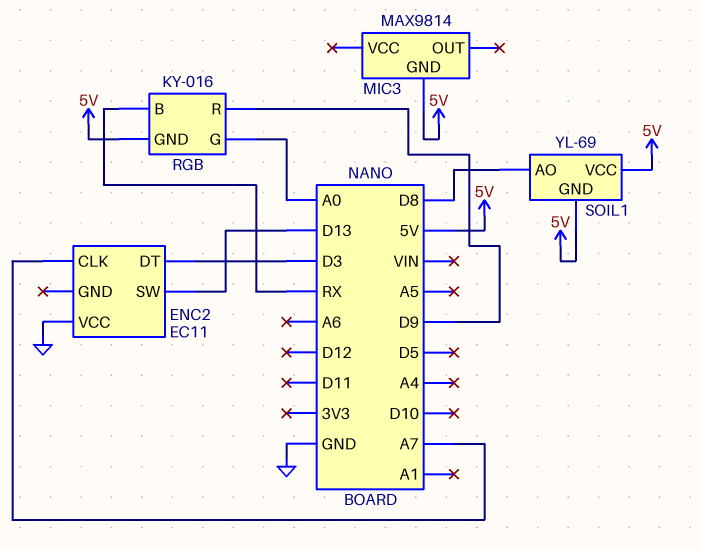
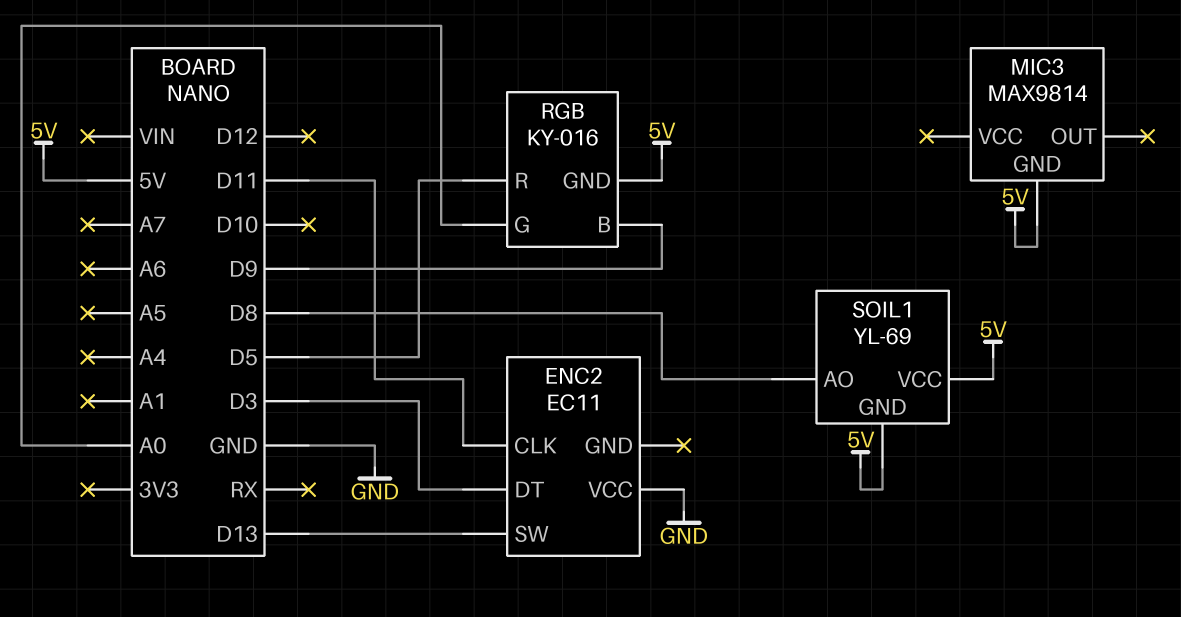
ENC2 pin CLK: A7 -> D11
RGB pin B: RX -> D9
RGB pin R: D9 -> D5

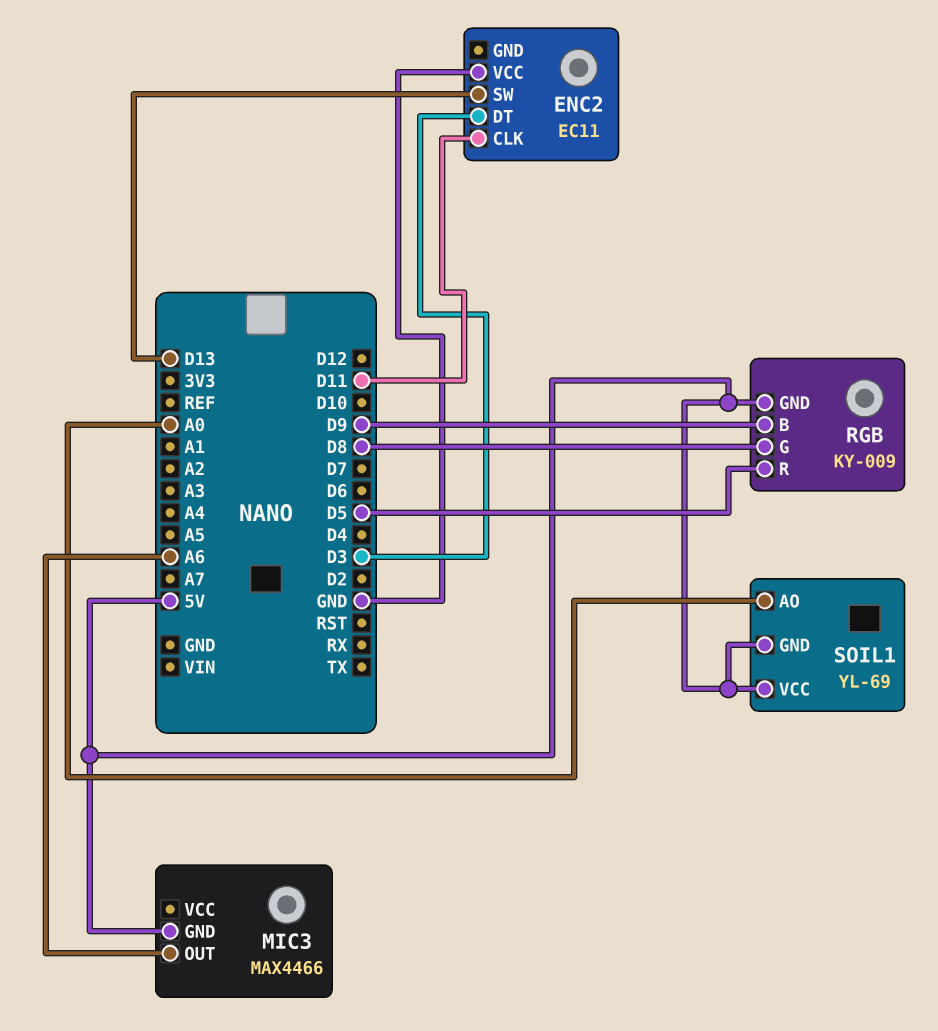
MIC3: MAX9814 -> MAX4466
MIC3 pin OUT: none -> A6
RGB: KY-016 -> KY-009
RGB pin G: A0 -> D8
SOIL1 pin AO: D8 -> A0

